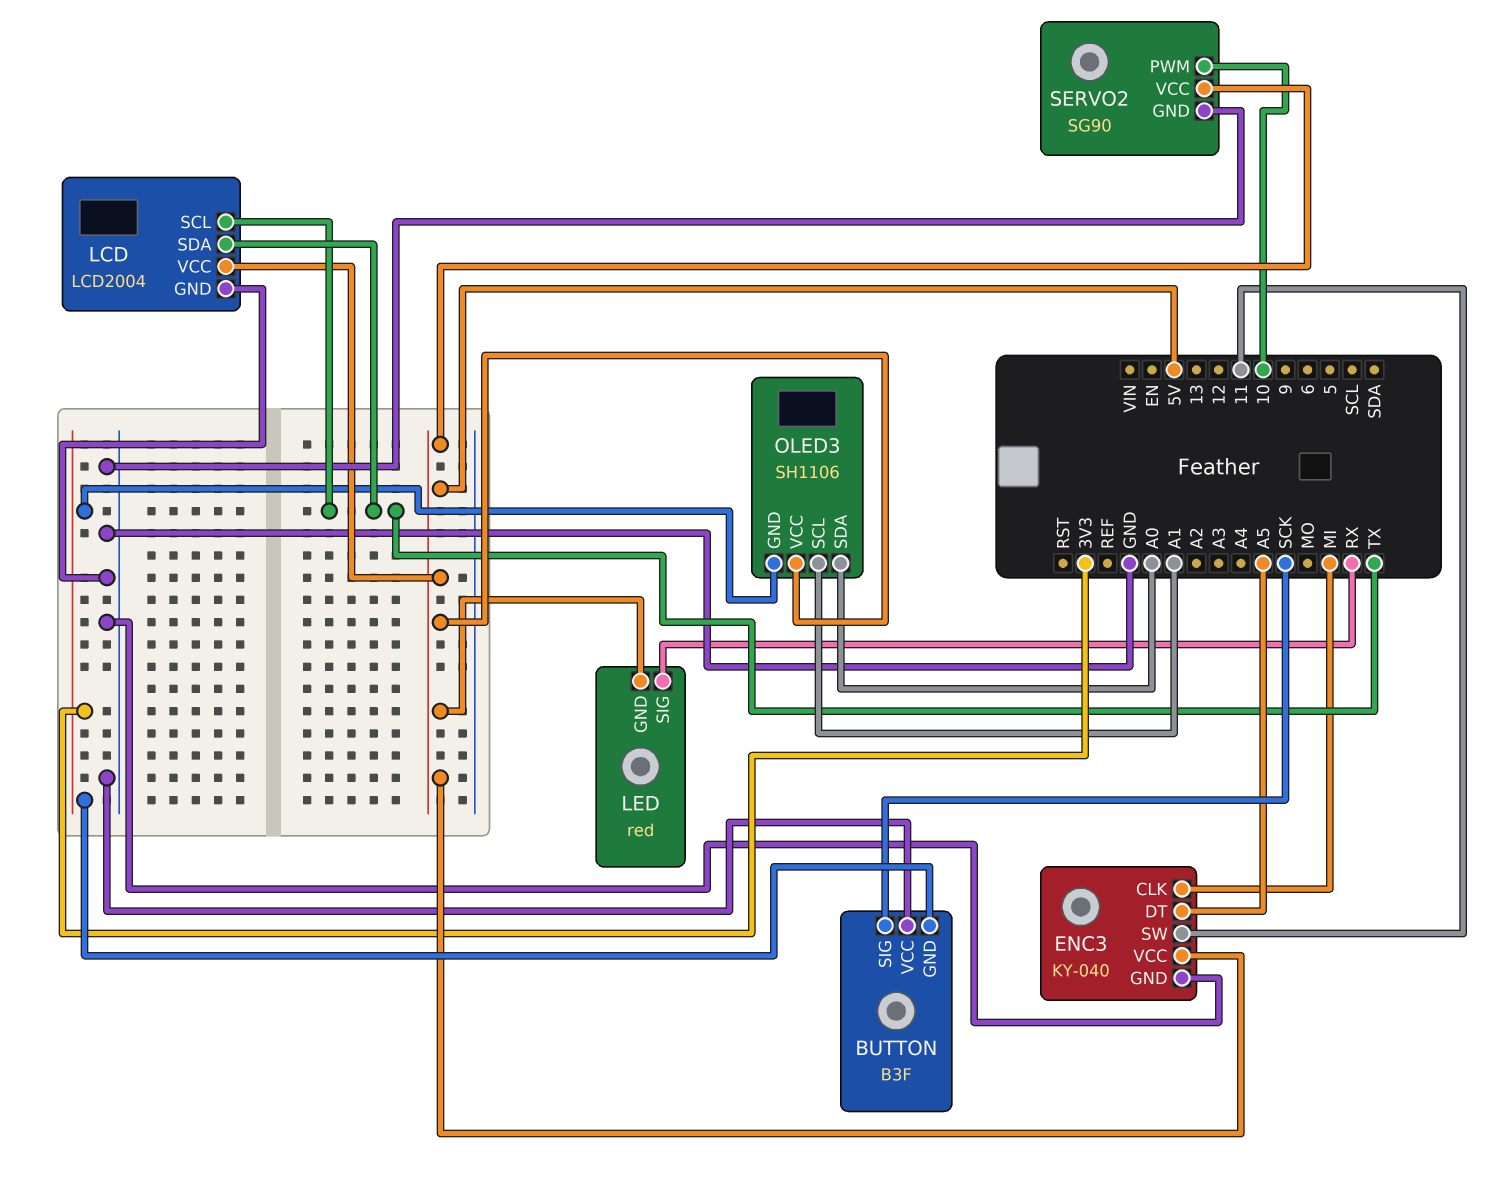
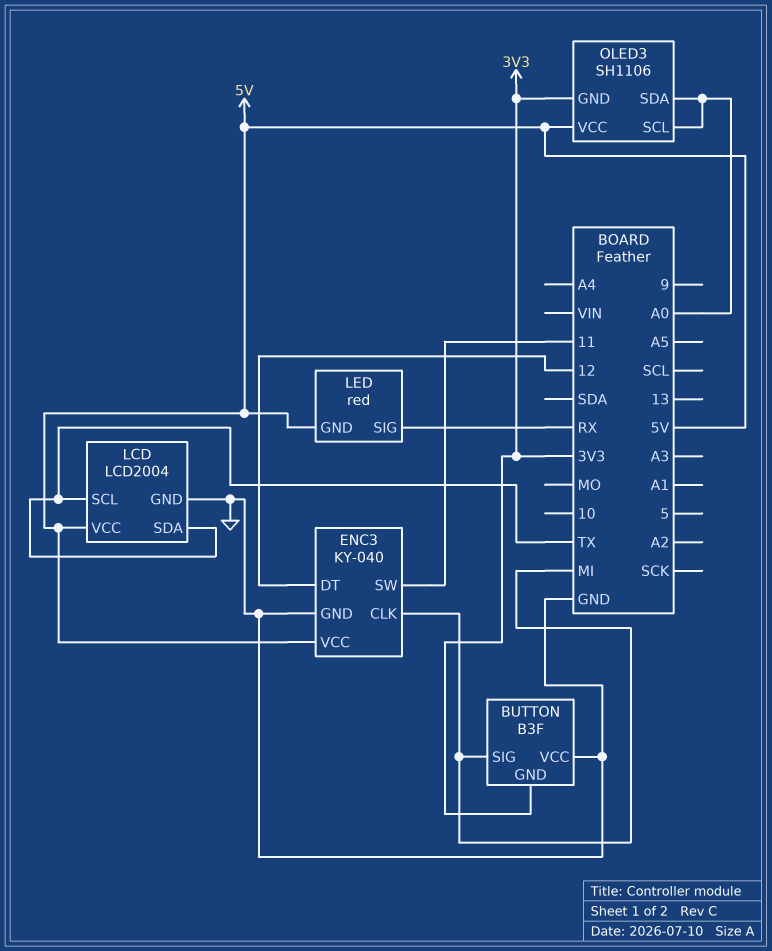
BUTTON pin SIG: SCK -> MI
ENC3 pin DT: A5 -> 12
OLED3 pin SCL: A1 -> A0
SERVO2: SG90 -> none
SERVO2 pin GND: GND -> none
SERVO2 pin PWM: 10 -> none
SERVO2 pin VCC: 5V -> none

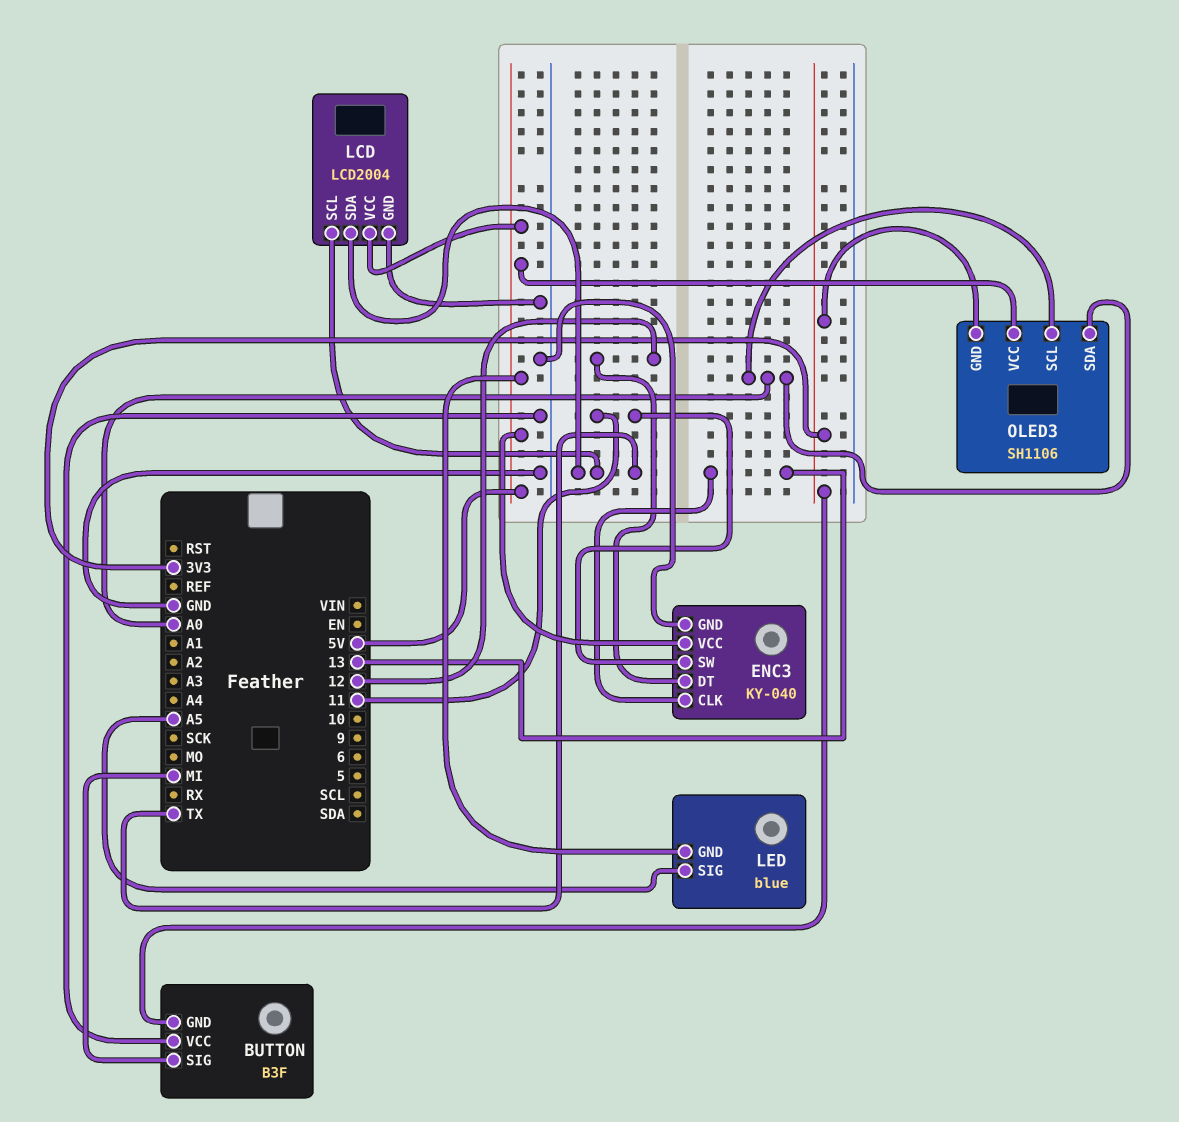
ENC3 pin CLK: MI -> 13
LED: red -> blue
LED pin SIG: RX -> A5

